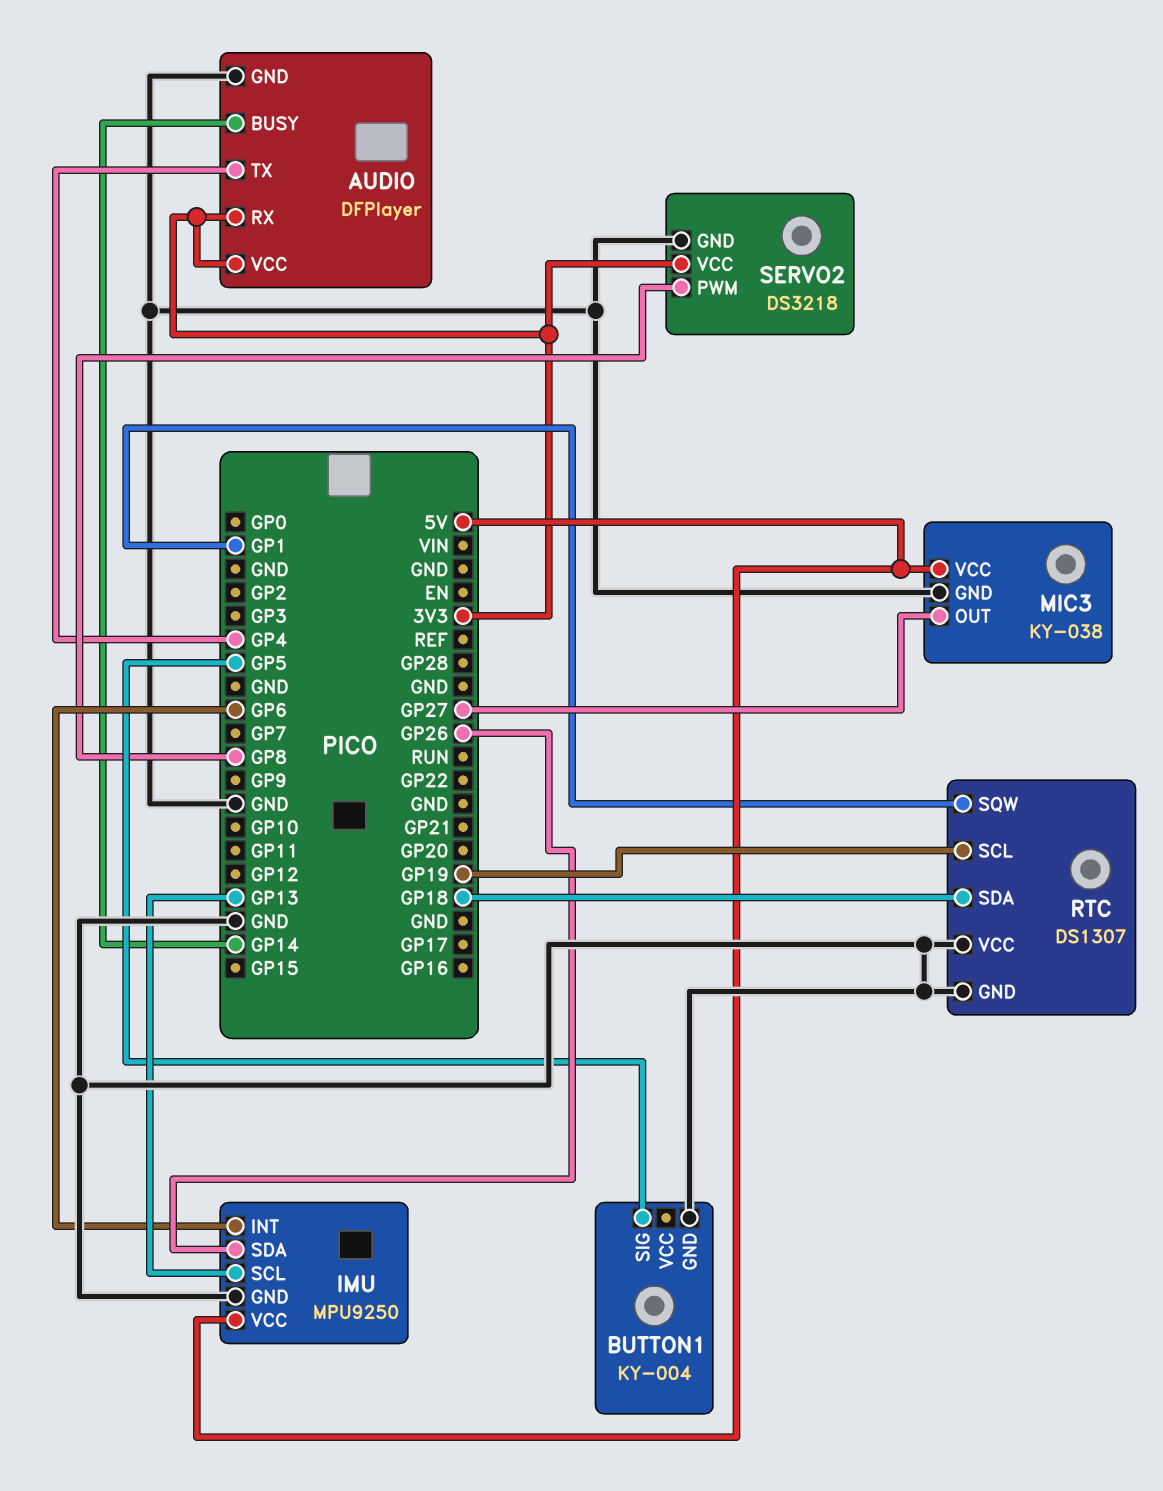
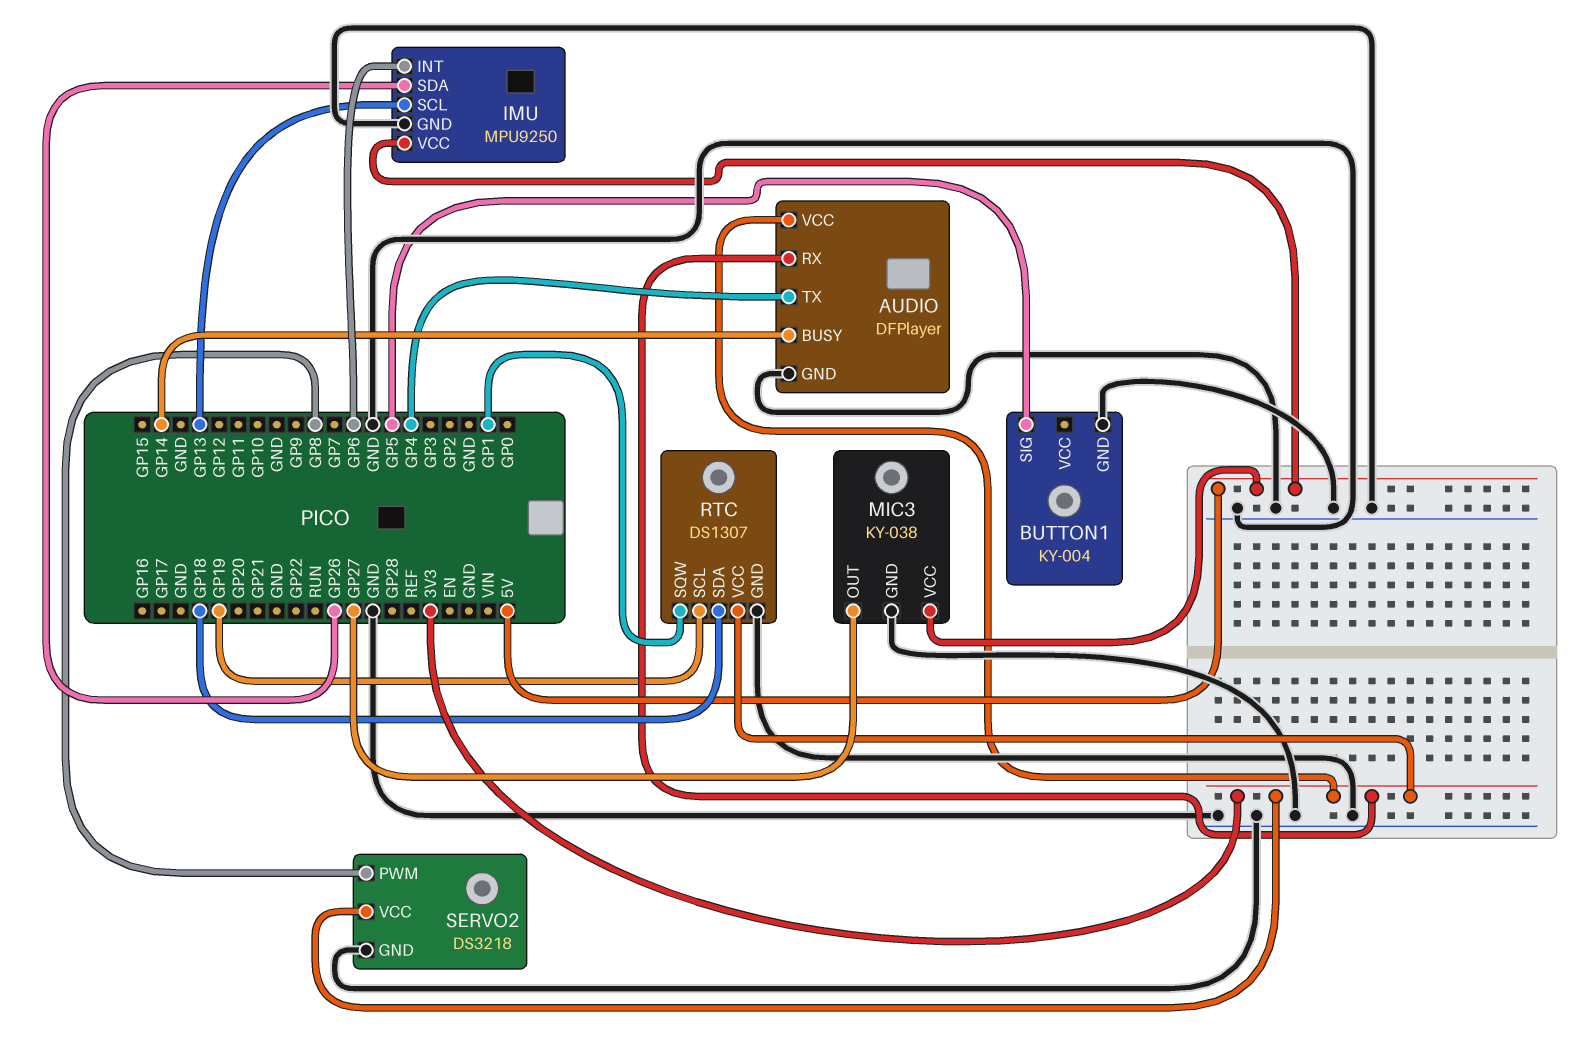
RTC pin VCC: GND -> 3V3

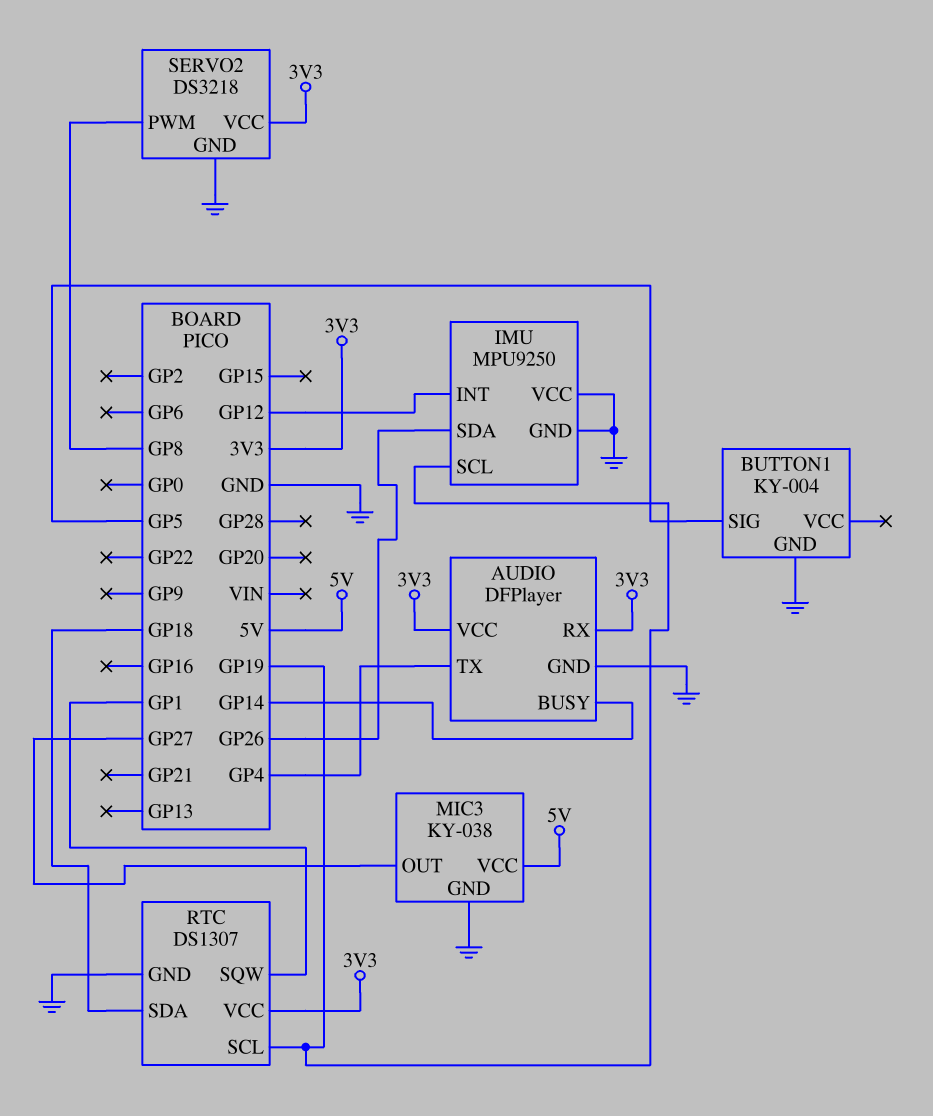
IMU pin INT: GP6 -> GP12
IMU pin SCL: GP13 -> GP19
IMU pin VCC: 5V -> GND

